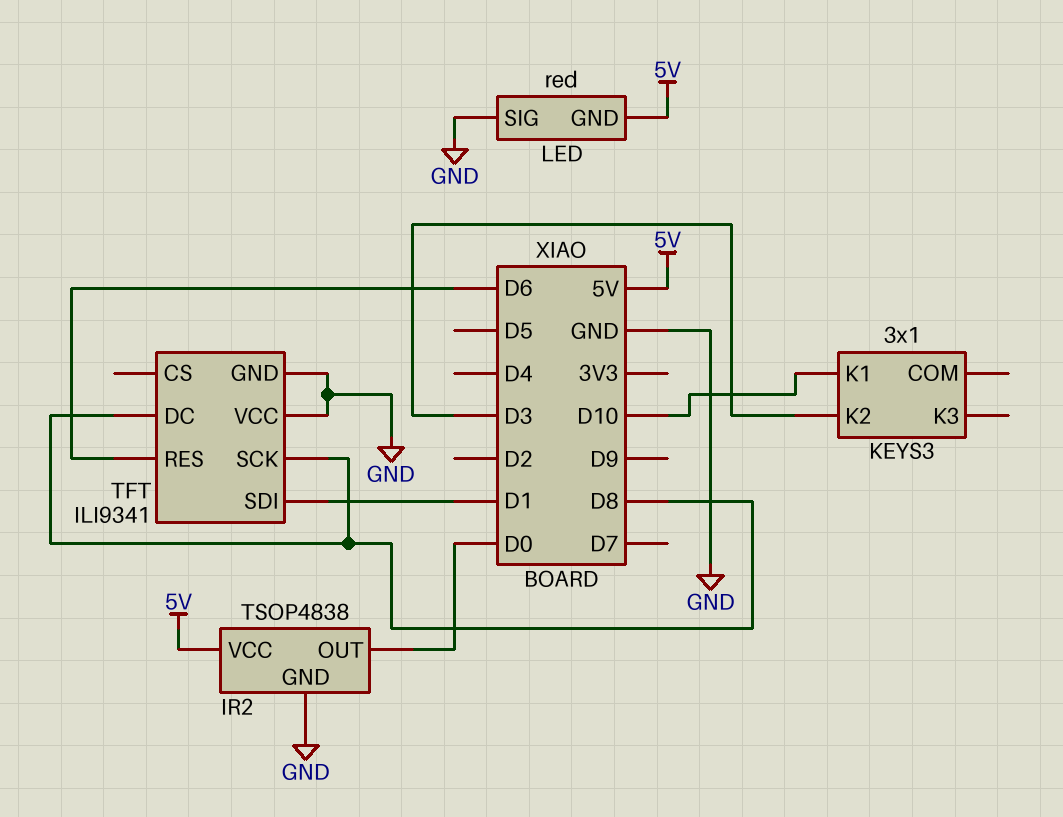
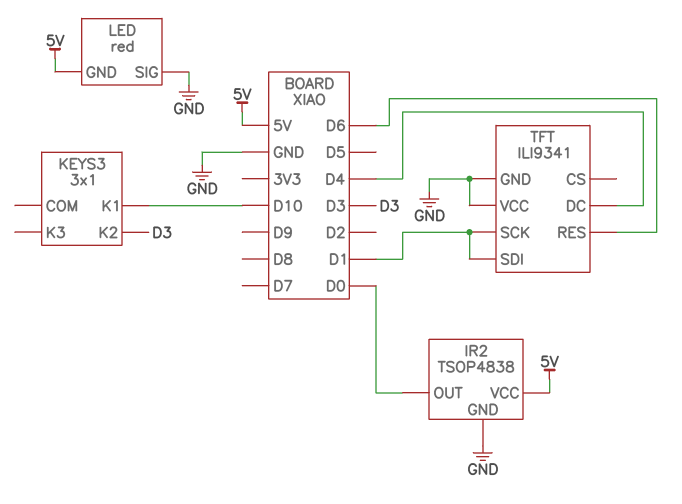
TFT pin DC: D8 -> D4
TFT pin SCK: D8 -> D1

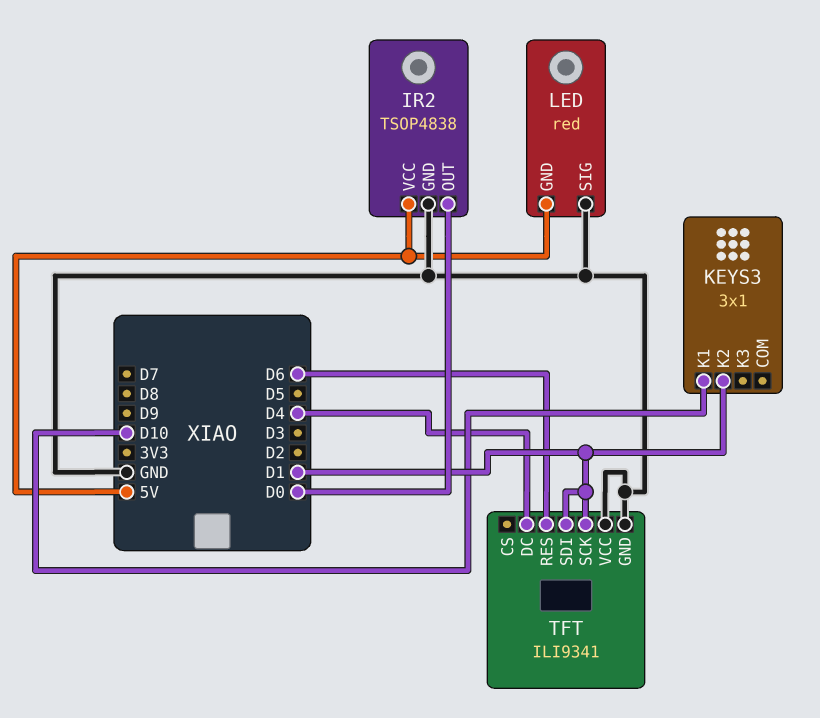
KEYS3 pin K2: D3 -> D1

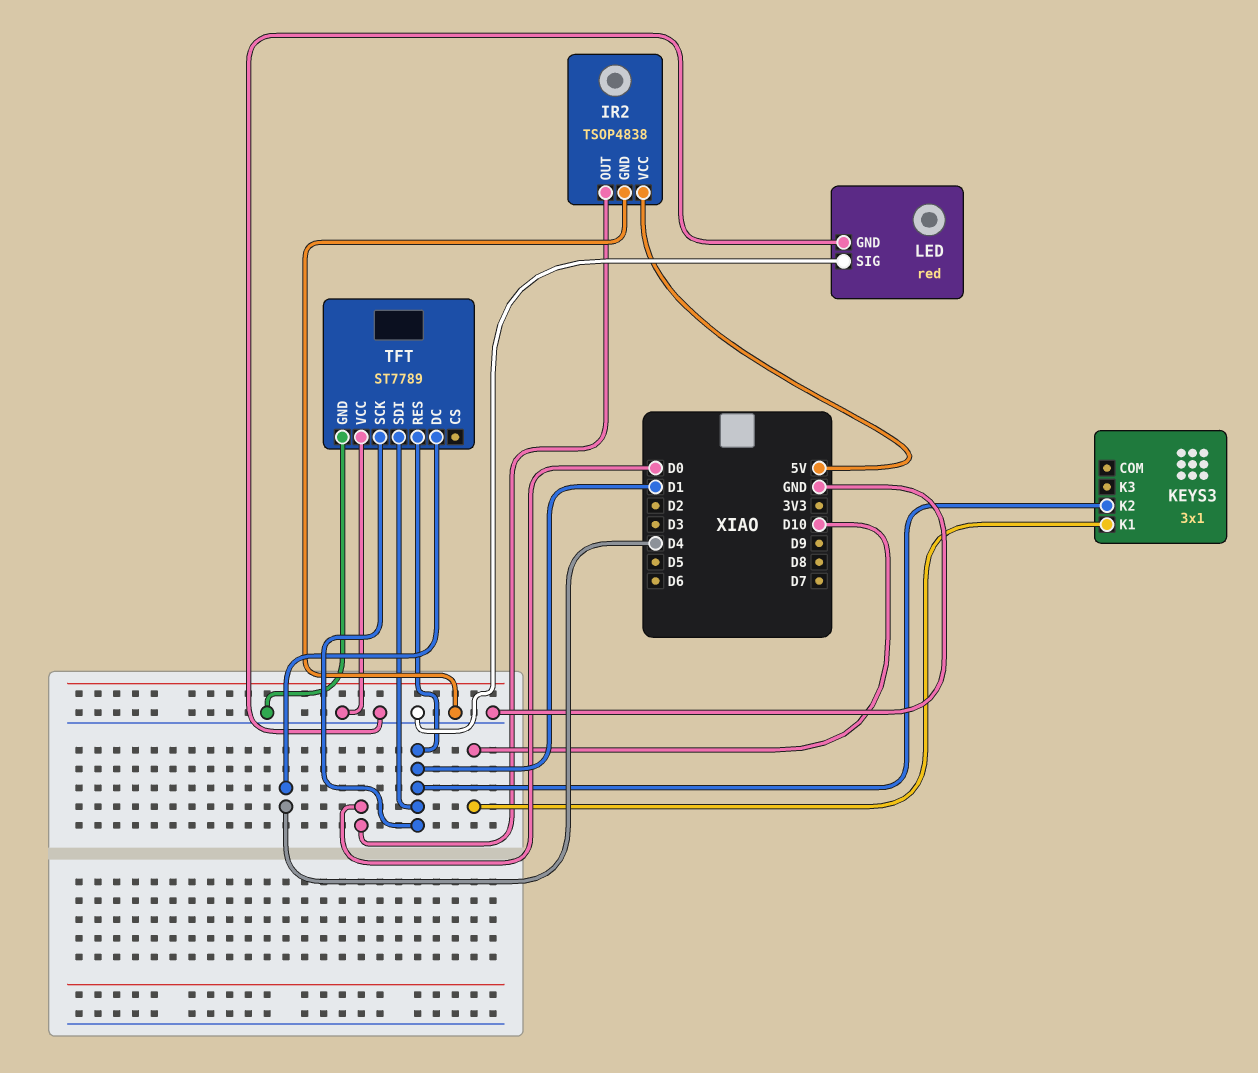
LED pin GND: 5V -> GND
TFT: ILI9341 -> ST7789
TFT pin RES: D6 -> D1

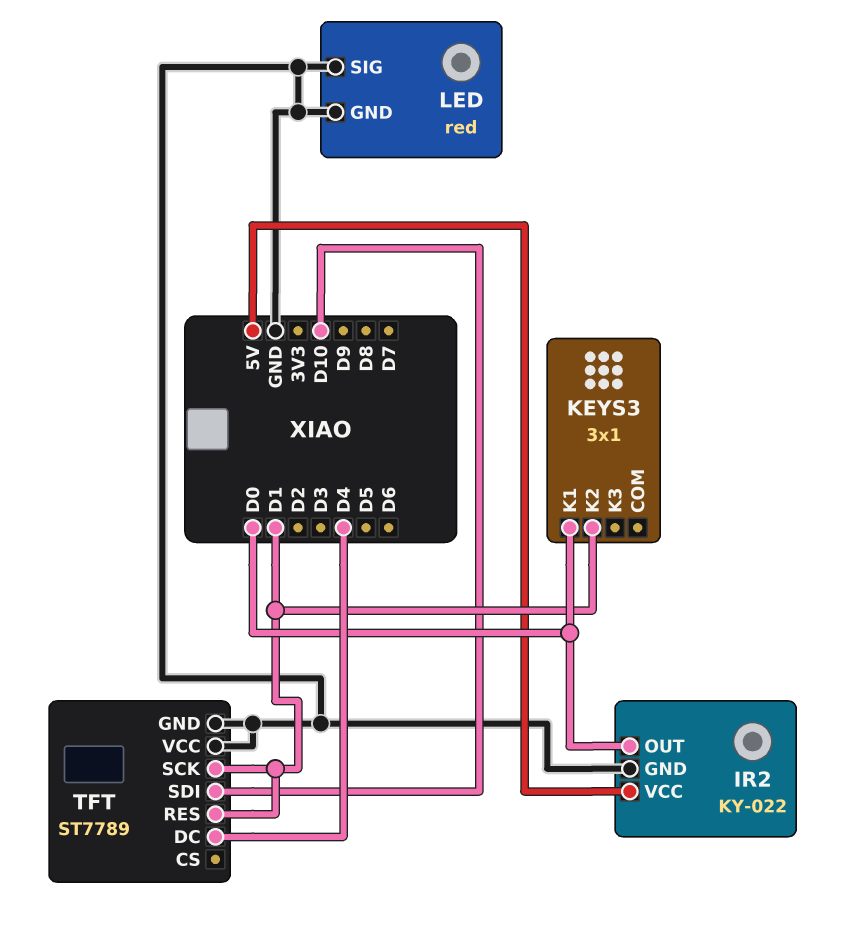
IR2: TSOP4838 -> KY-022
KEYS3 pin K1: D10 -> D0
TFT pin SDI: D1 -> D10

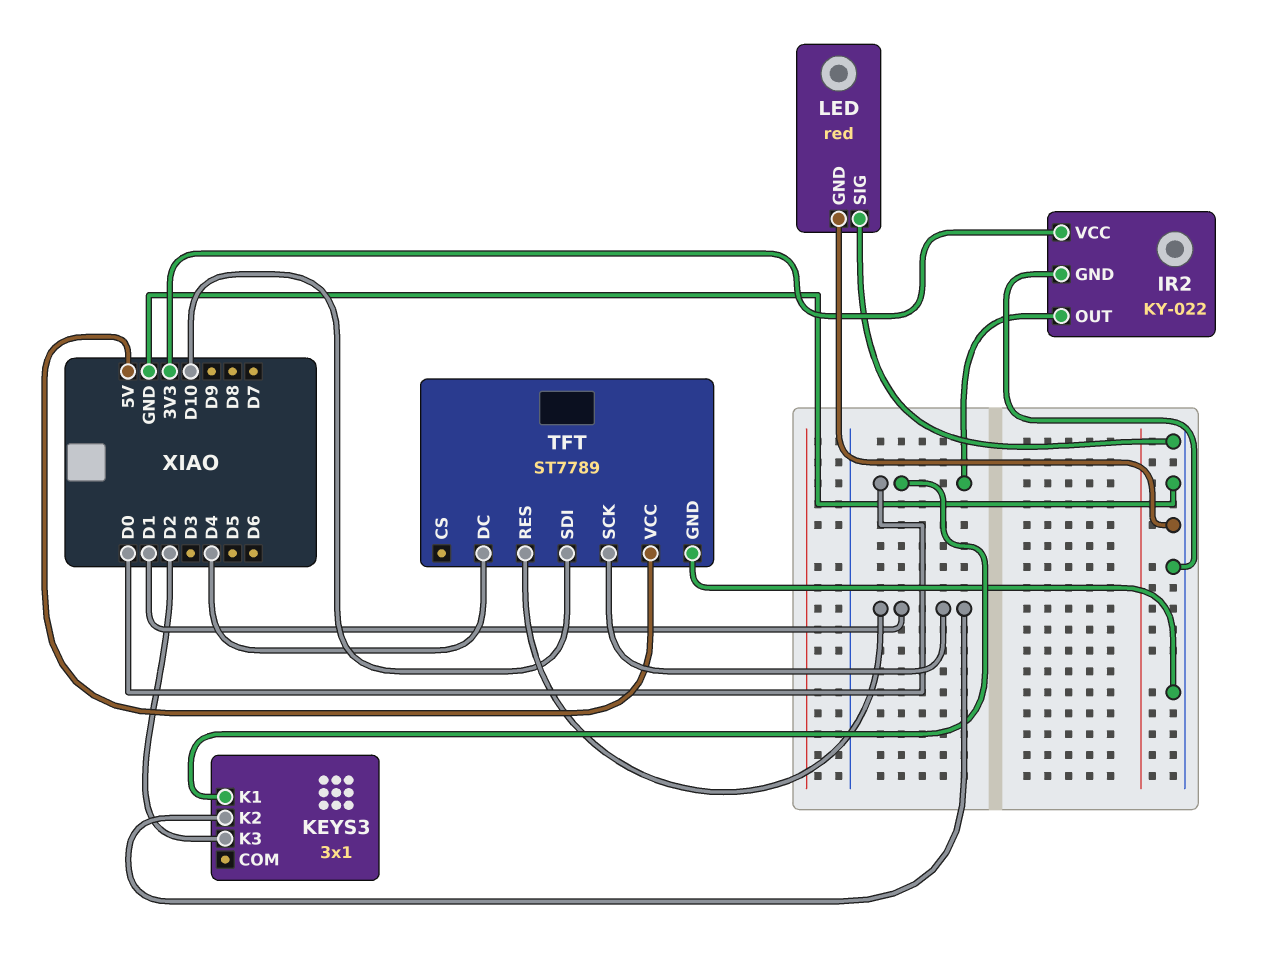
IR2 pin VCC: 5V -> 3V3
KEYS3 pin K3: none -> D2
TFT pin VCC: GND -> 5V

